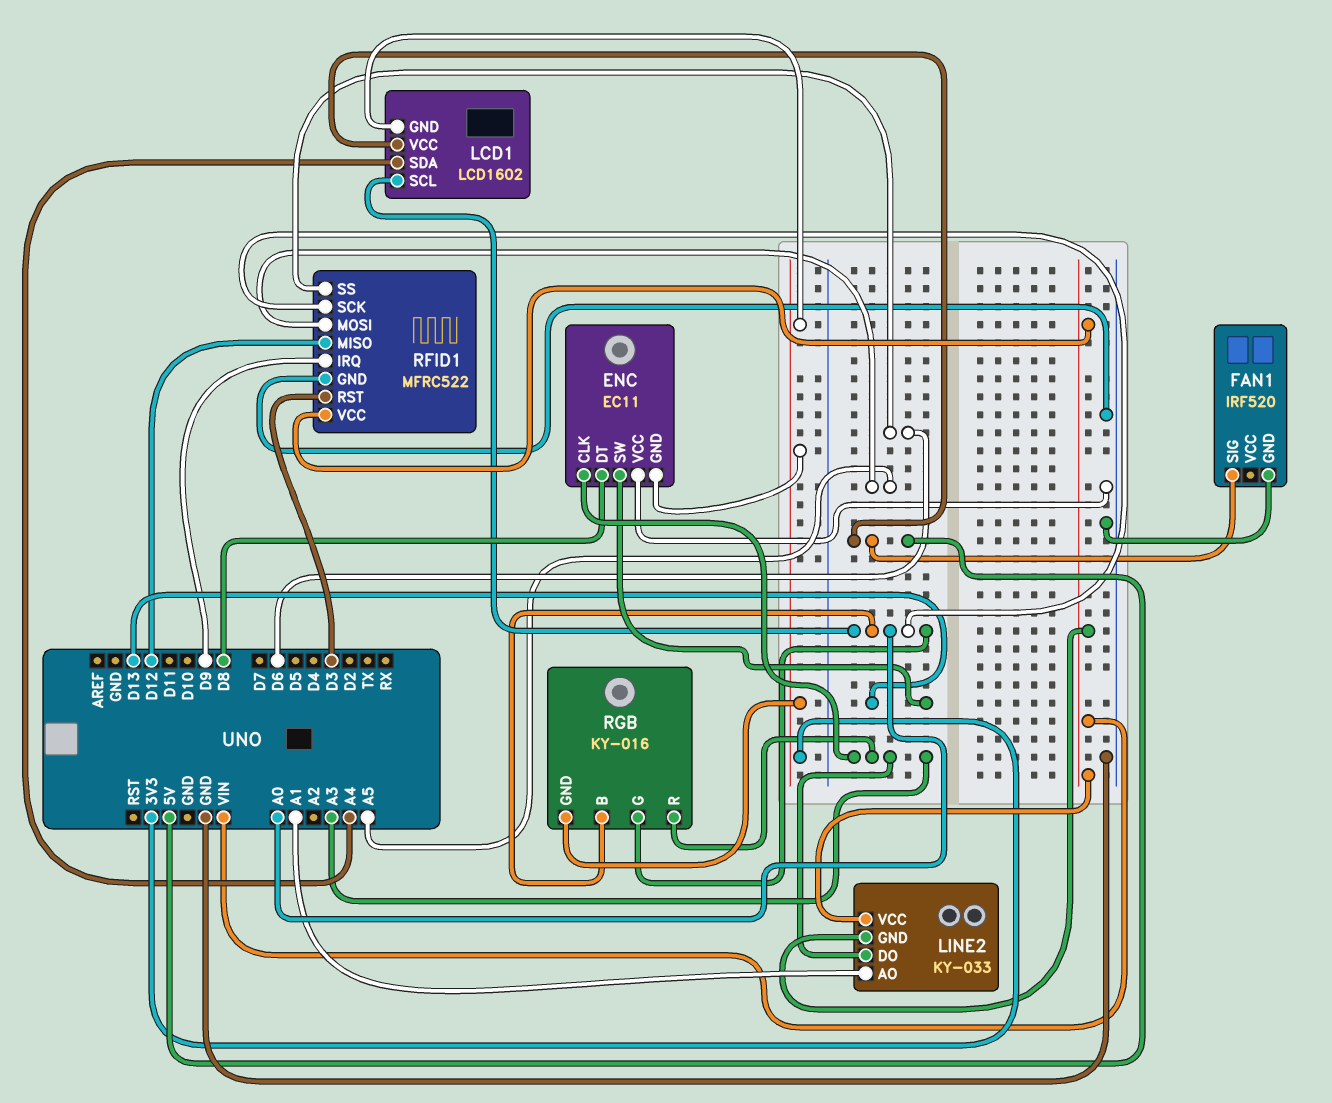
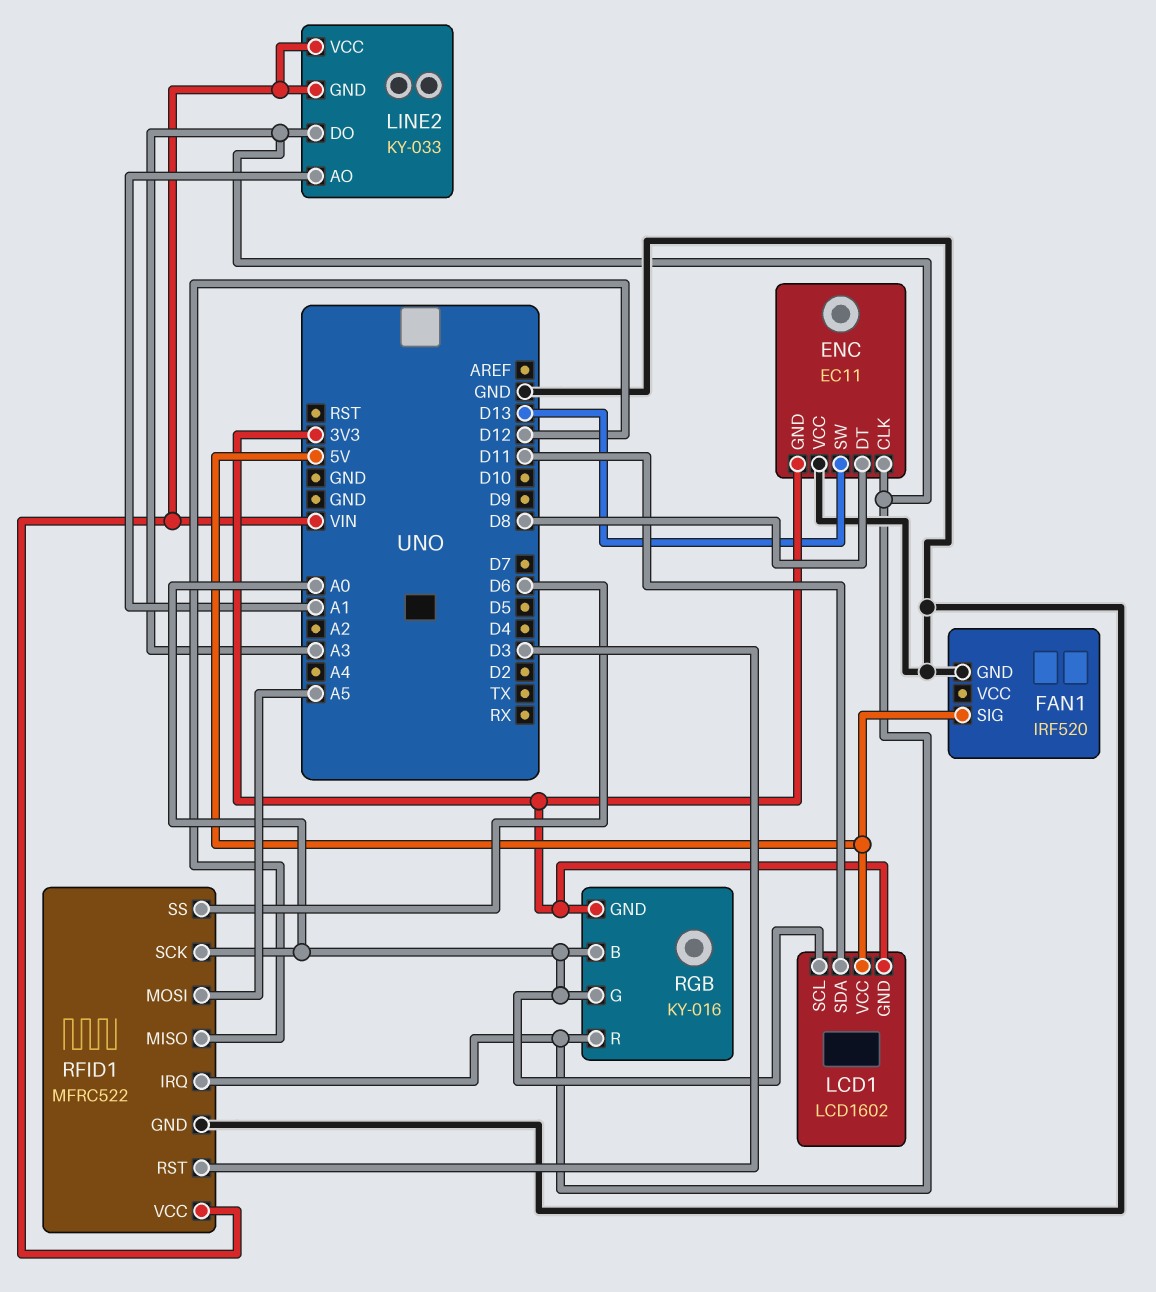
LCD1 pin SDA: A4 -> D11
RFID1 pin IRQ: D9 -> A3

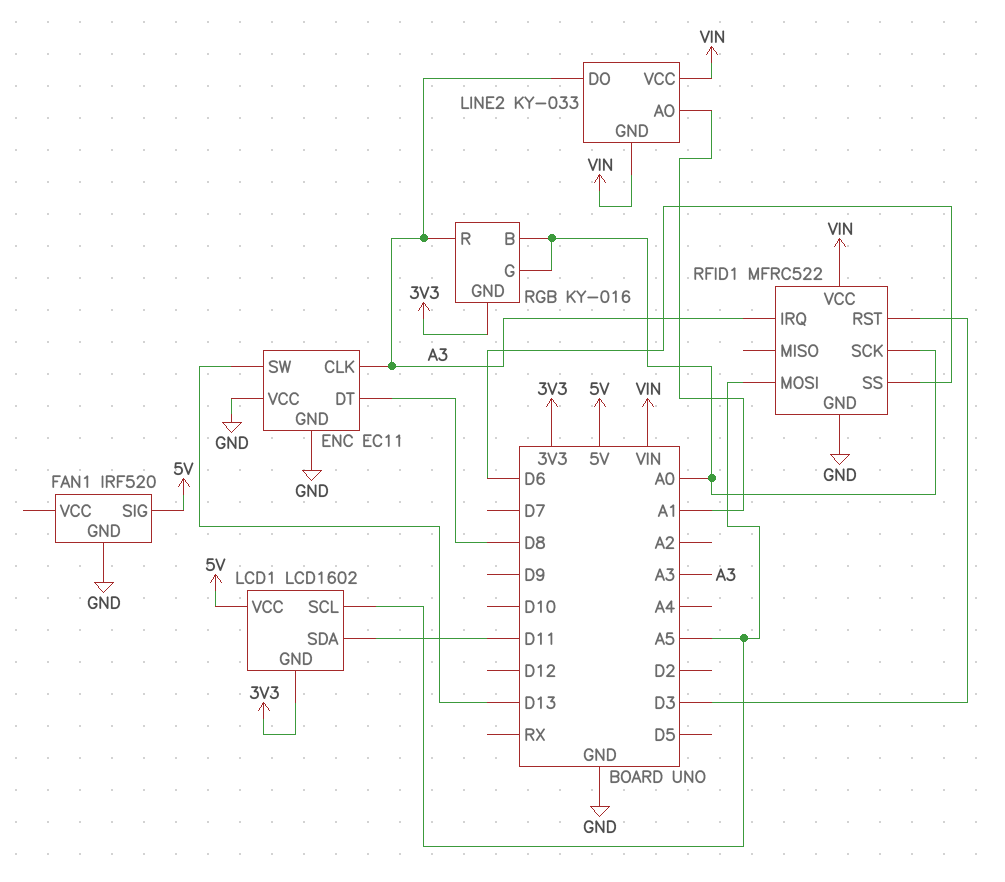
ENC pin GND: 3V3 -> GND
LCD1 pin SCL: A0 -> A5
RFID1 pin MISO: D12 -> none

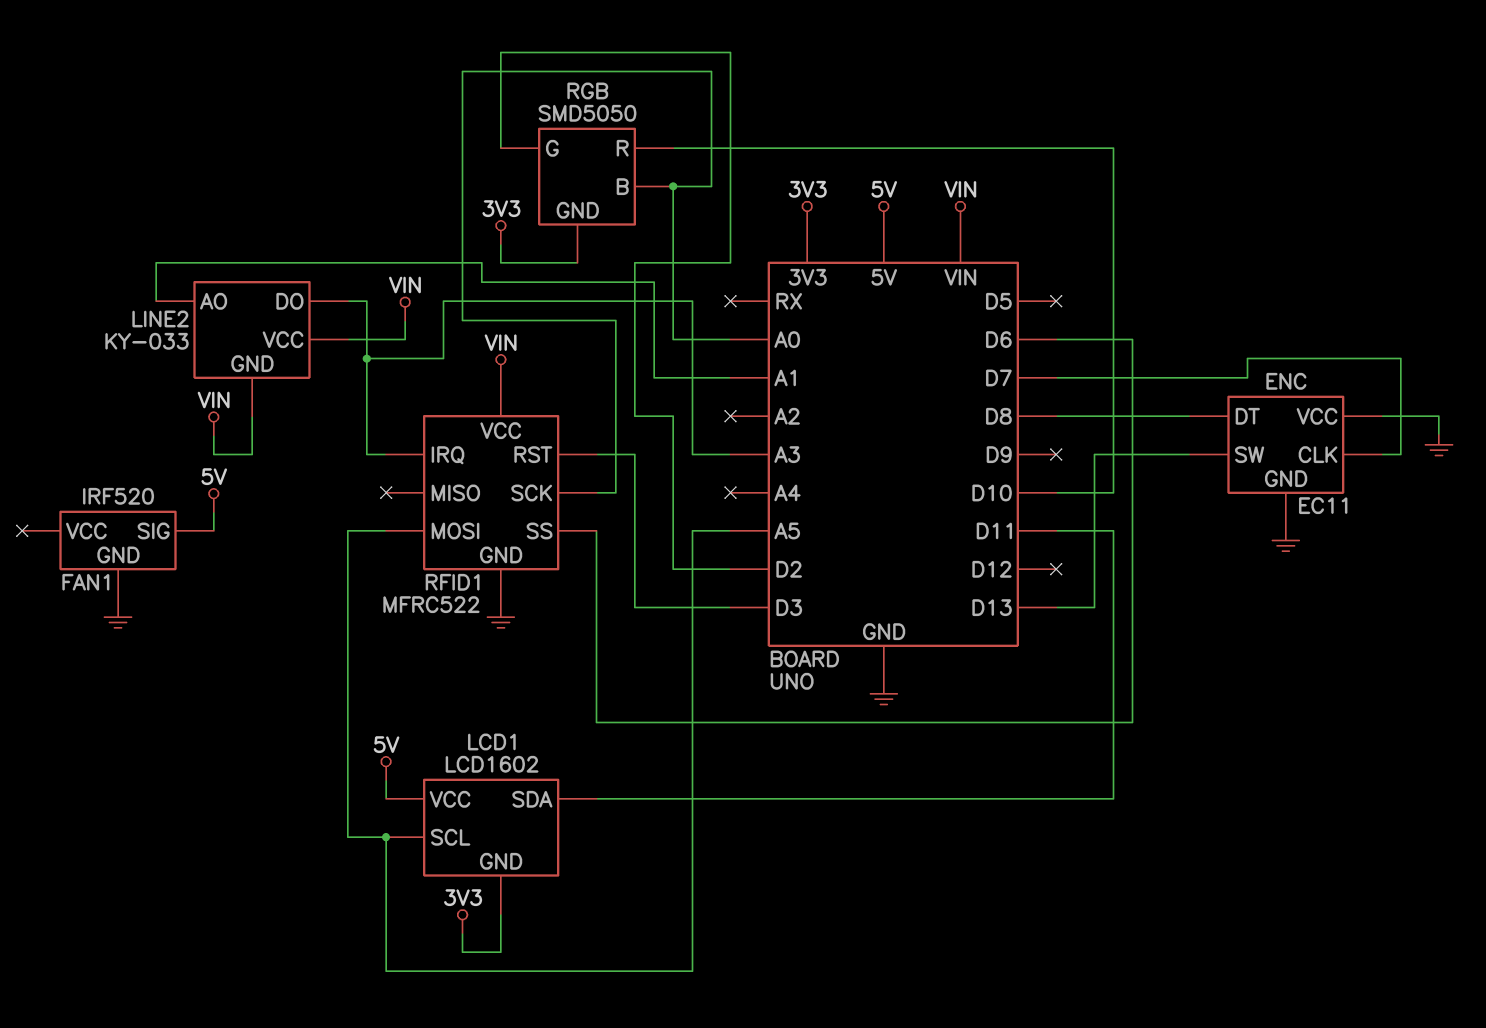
ENC pin CLK: A3 -> D7
RGB: KY-016 -> SMD5050
RGB pin G: A0 -> D2
RGB pin R: A3 -> D10

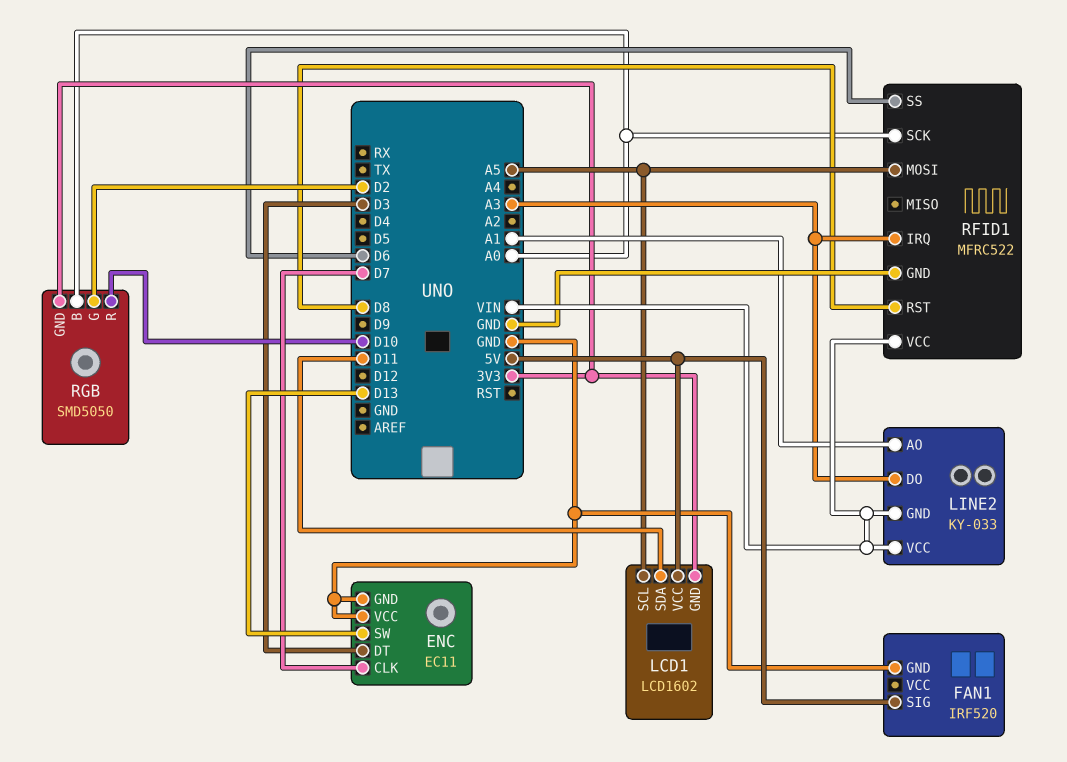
ENC pin DT: D8 -> D3
RFID1 pin RST: D3 -> D8

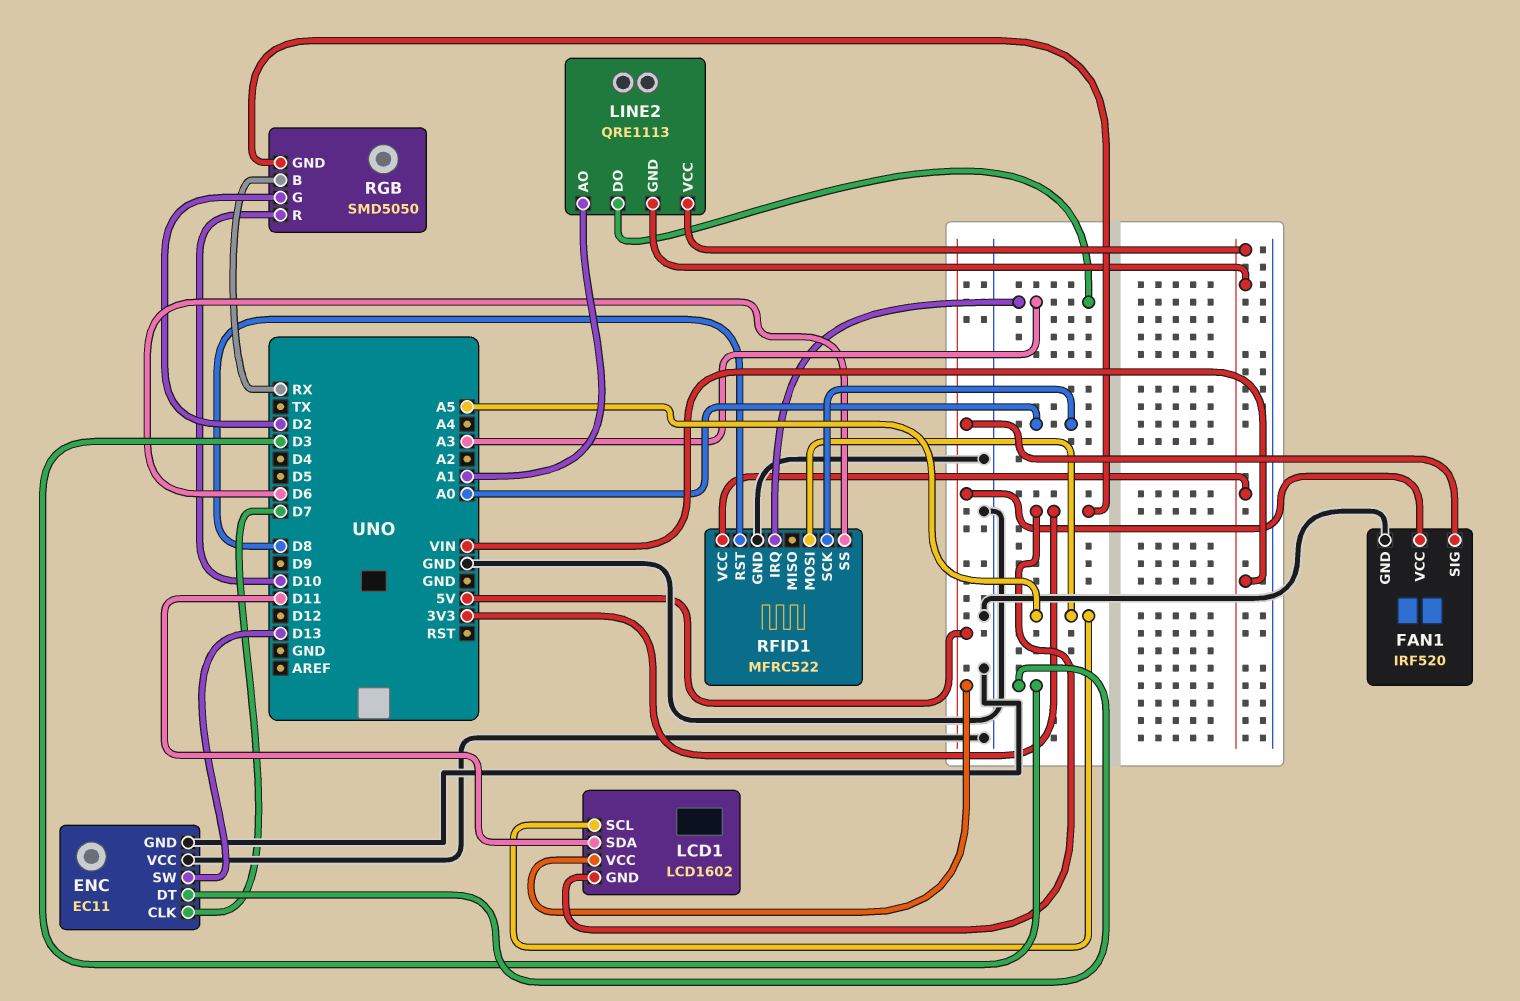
FAN1 pin VCC: none -> 5V
LINE2: KY-033 -> QRE1113
RGB pin B: A0 -> RX

